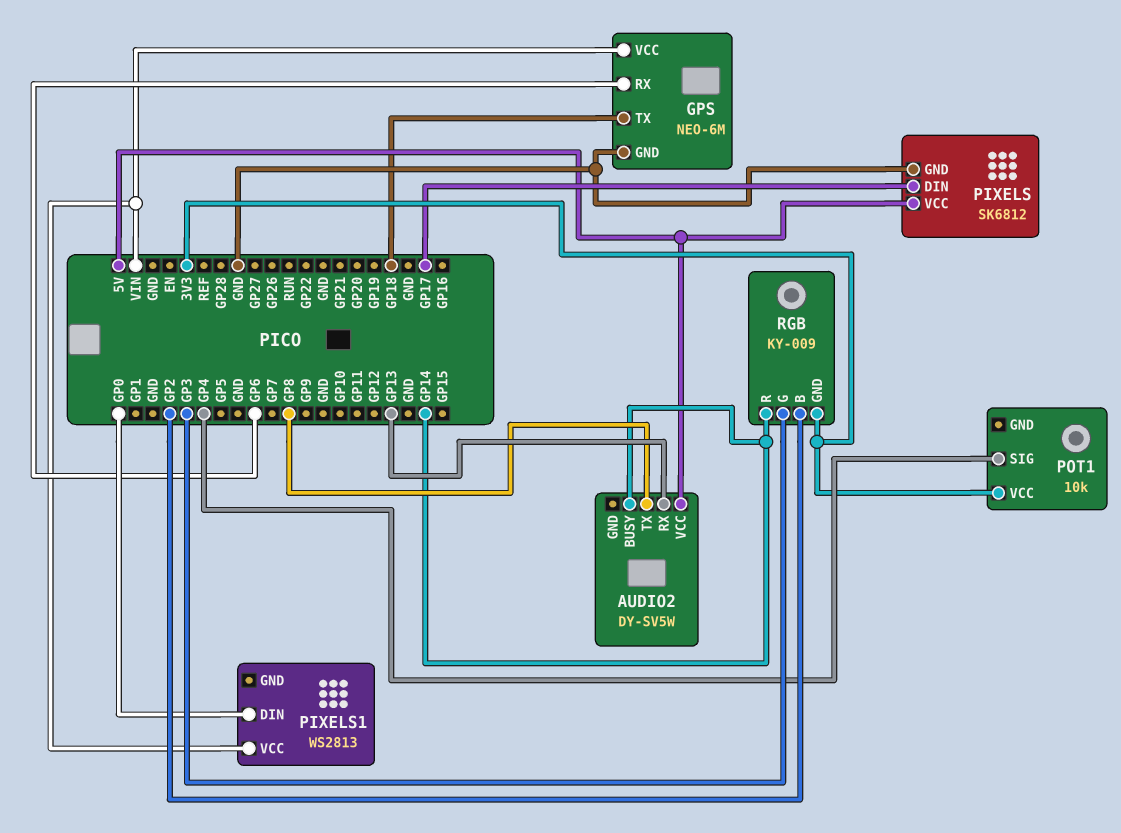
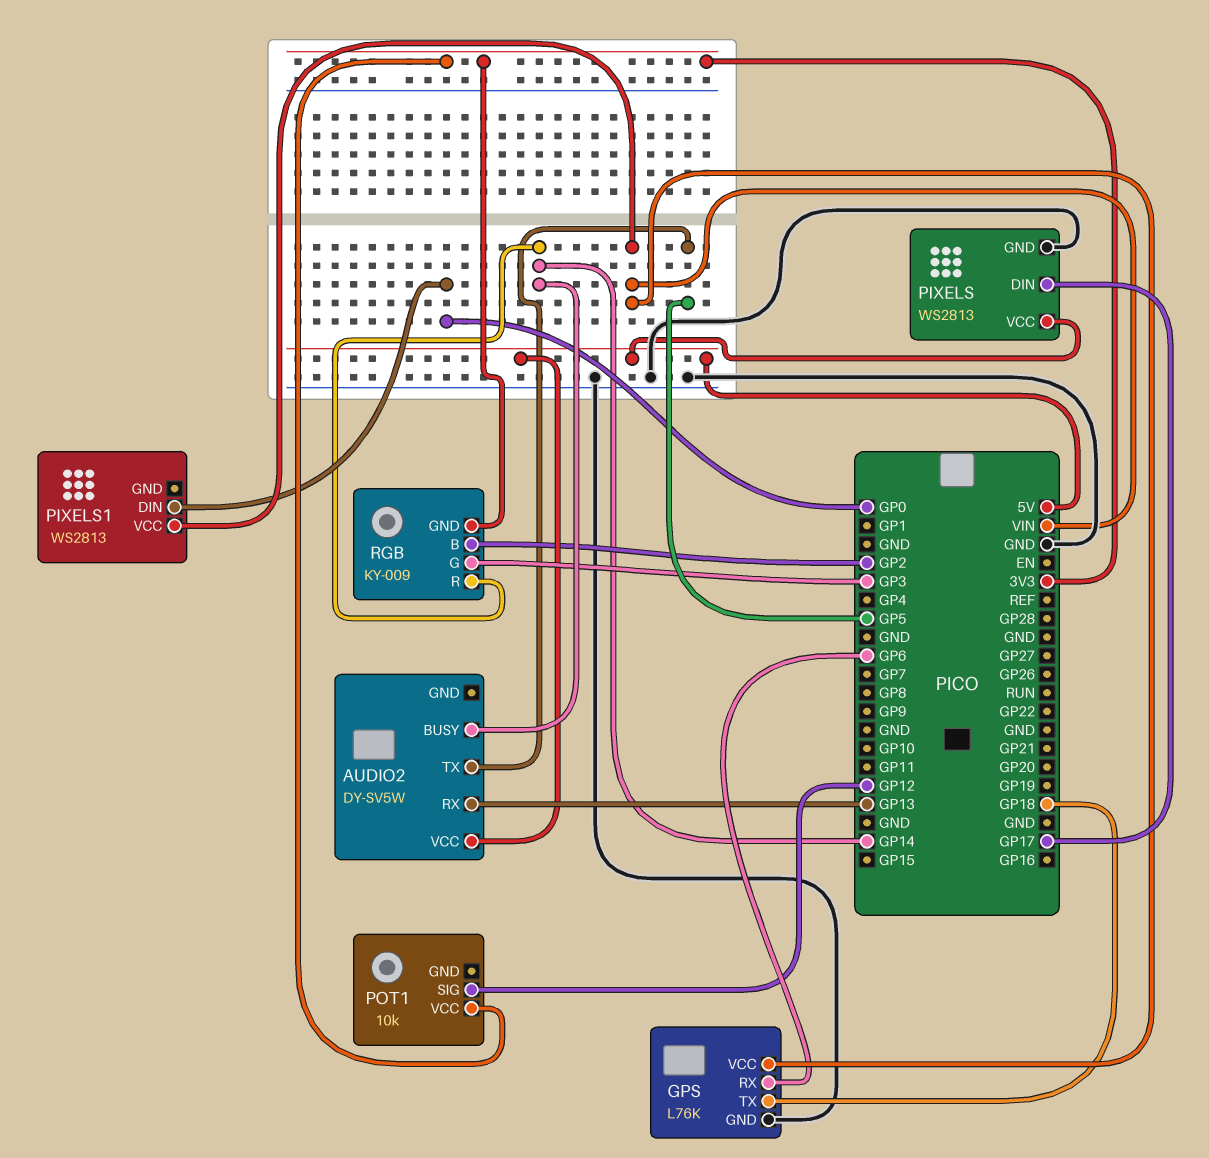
AUDIO2 pin TX: GP8 -> GP5
GPS: NEO-6M -> L76K
PIXELS: SK6812 -> WS2813
POT1 pin SIG: GP4 -> GP12

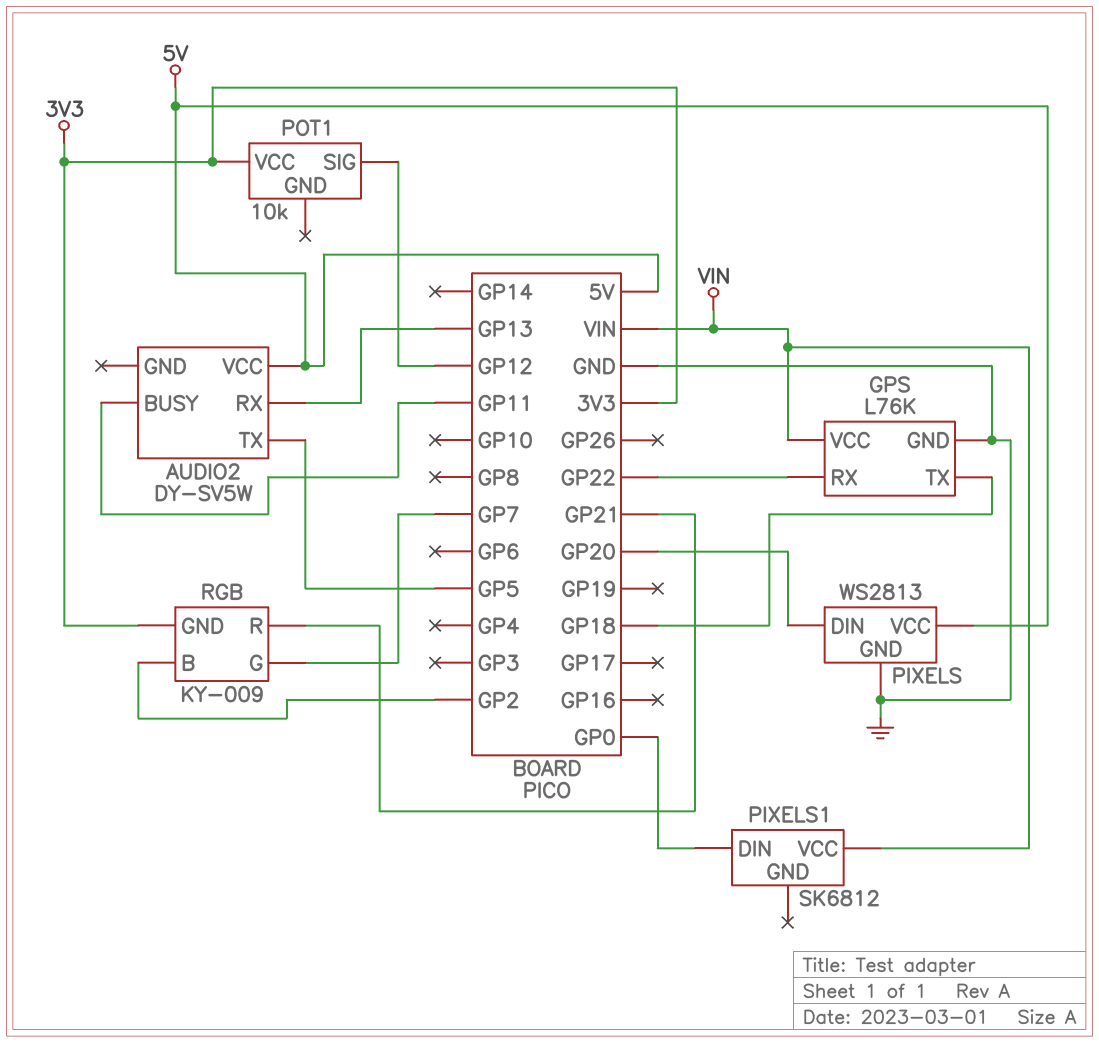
AUDIO2 pin BUSY: GP14 -> GP11
GPS pin RX: GP6 -> GP22
PIXELS pin DIN: GP17 -> GP20
PIXELS1: WS2813 -> SK6812
RGB pin G: GP3 -> GP7
RGB pin R: GP14 -> GP21

